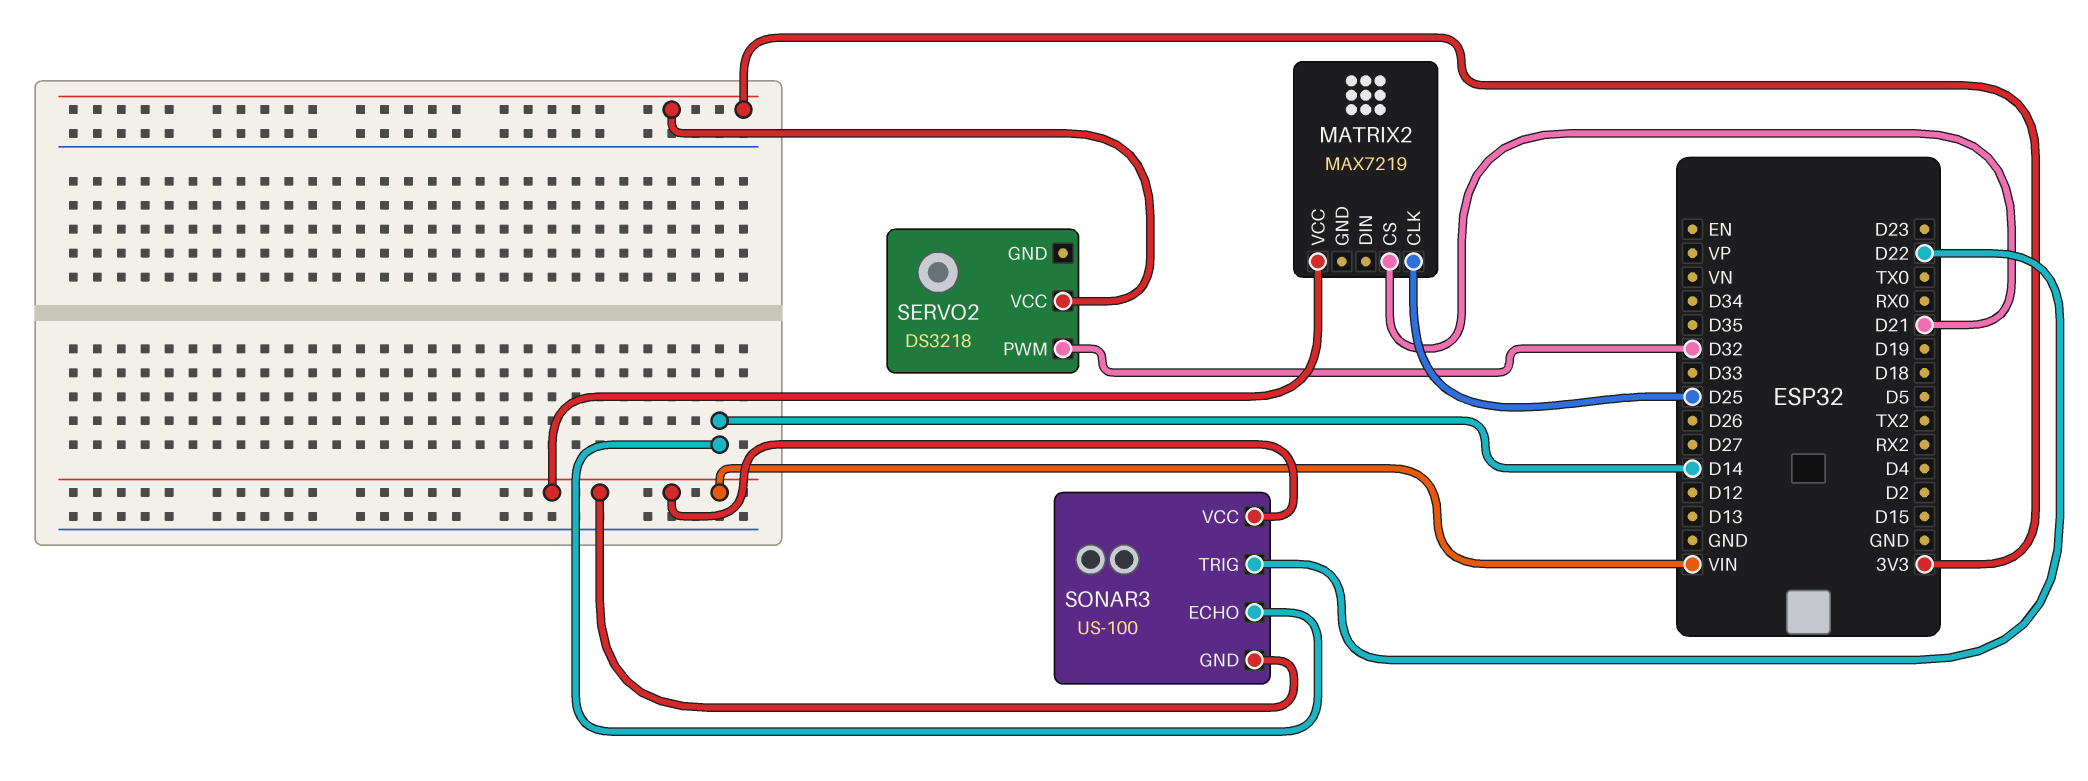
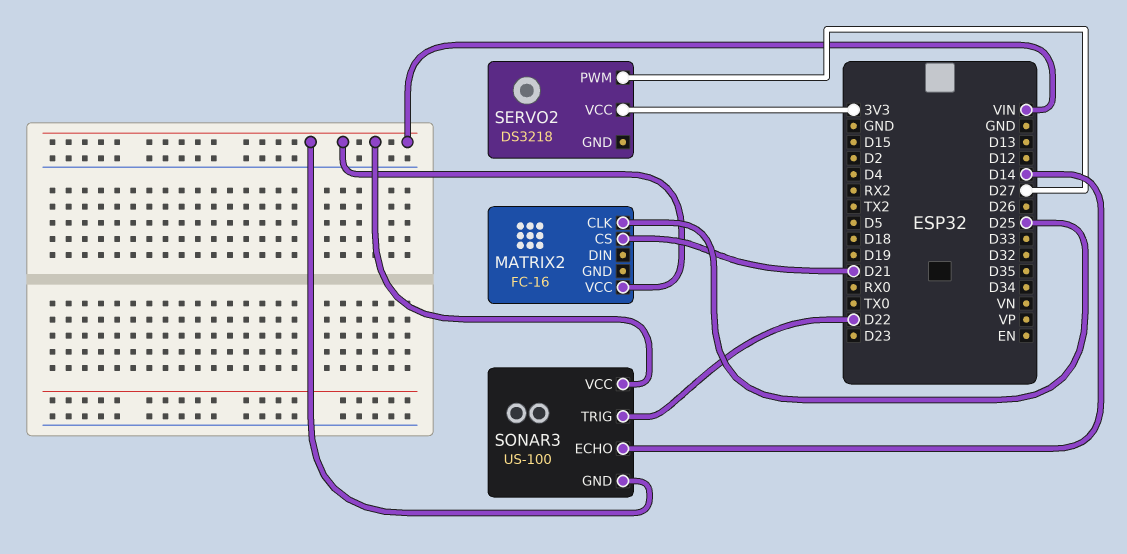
MATRIX2: MAX7219 -> FC-16
SERVO2 pin PWM: D32 -> D27

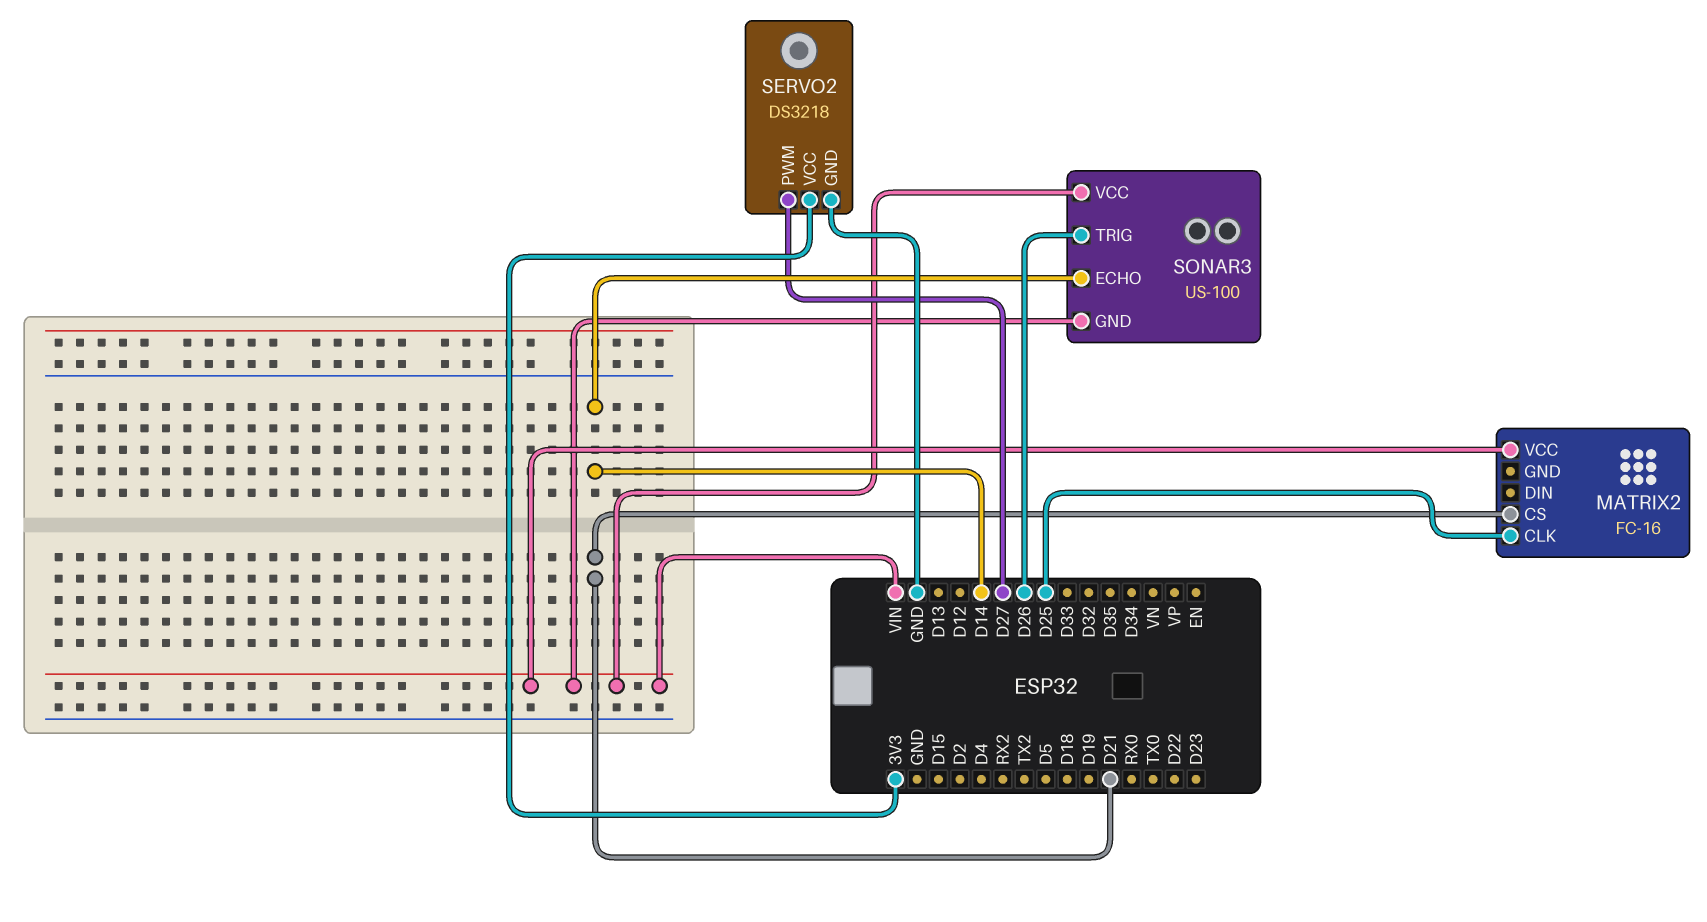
SERVO2 pin GND: none -> GND
SONAR3 pin TRIG: D22 -> D26

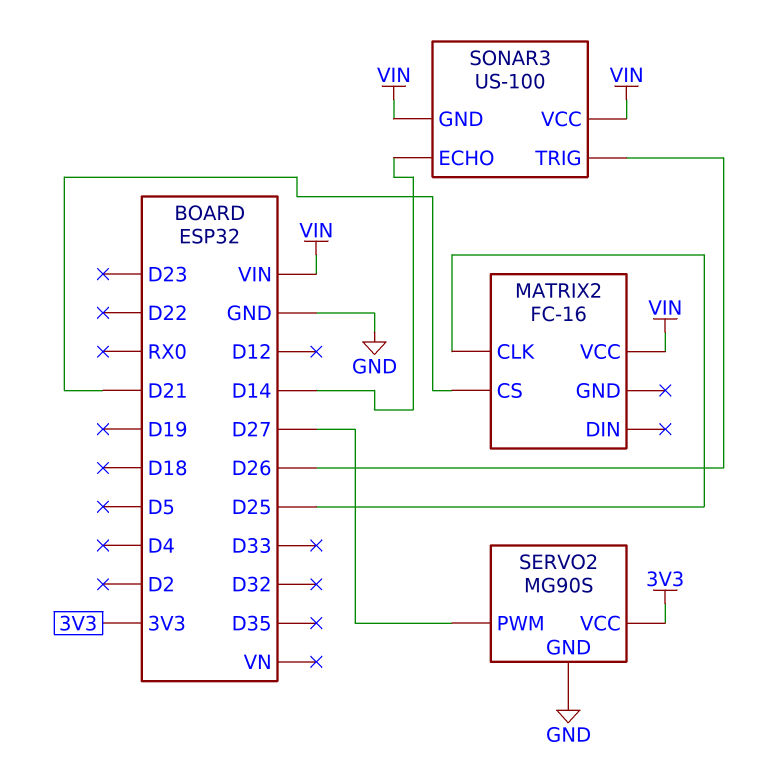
SERVO2: DS3218 -> MG90S

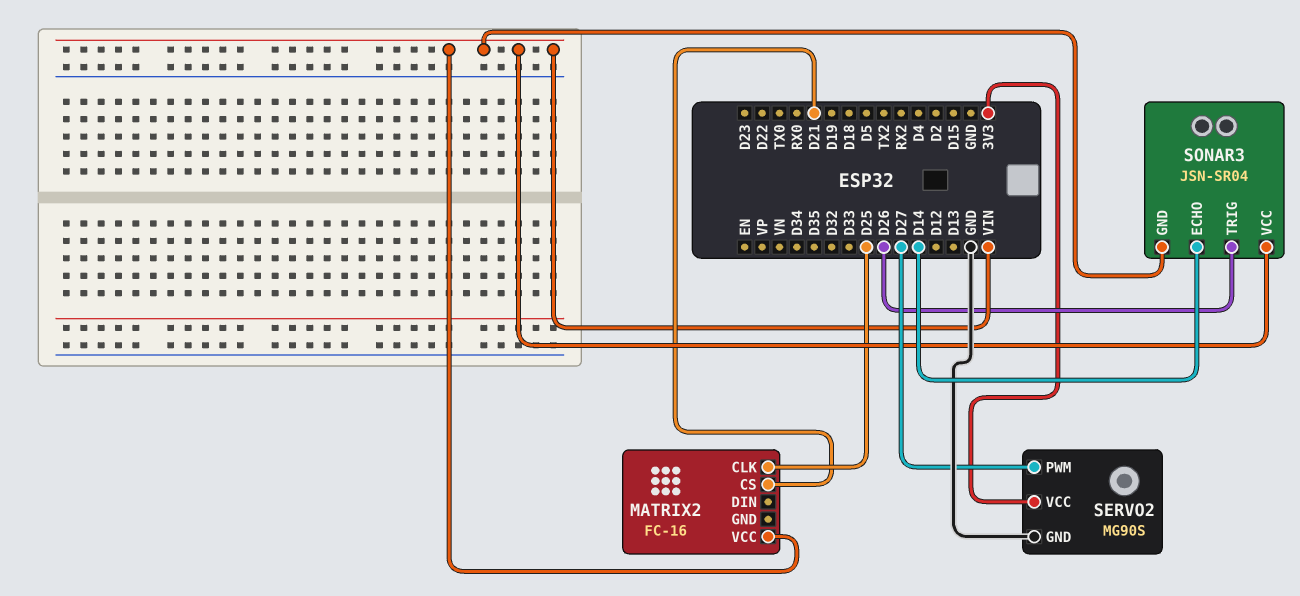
SONAR3: US-100 -> JSN-SR04

